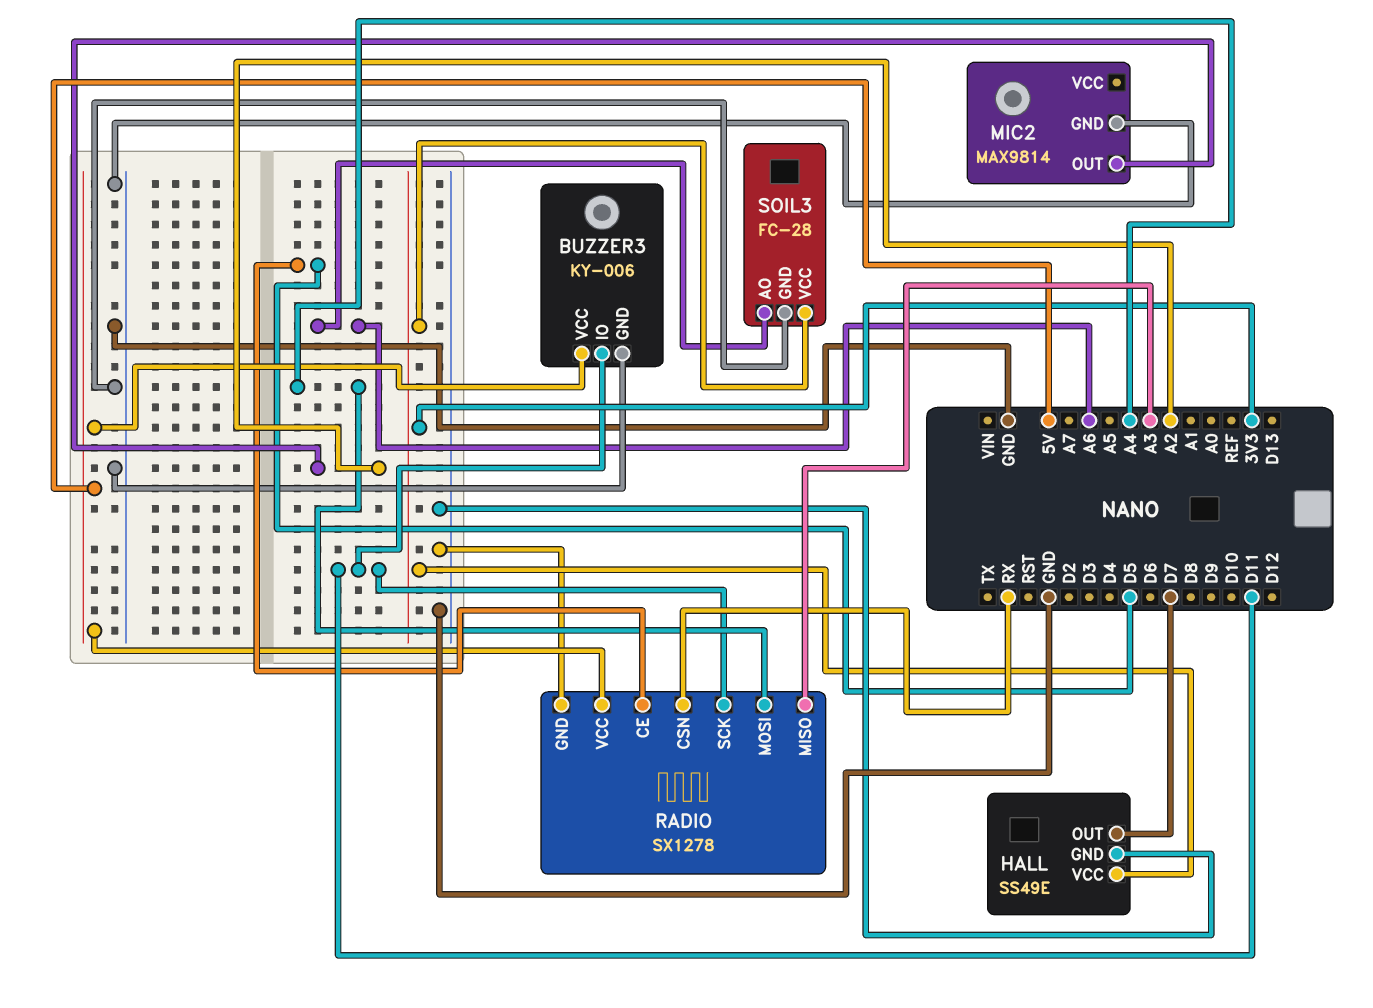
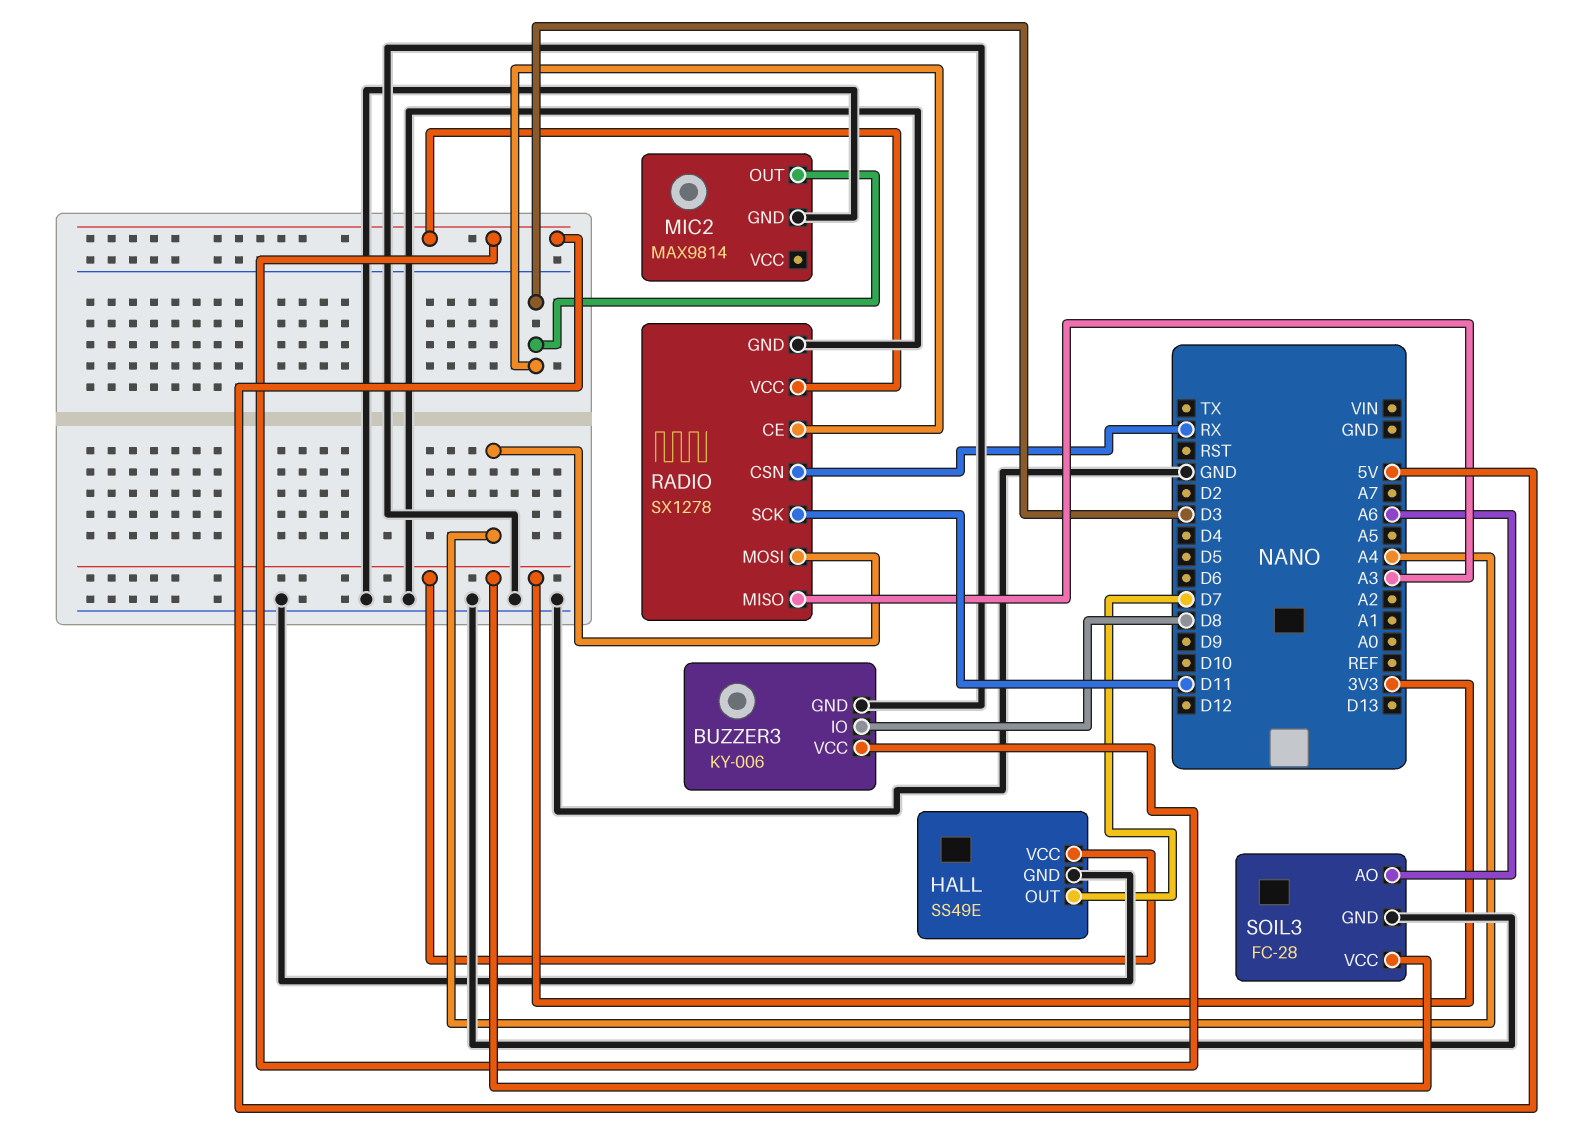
BUZZER3 pin IO: D11 -> D8
MIC2 pin OUT: A2 -> D3
RADIO pin CE: D5 -> D3

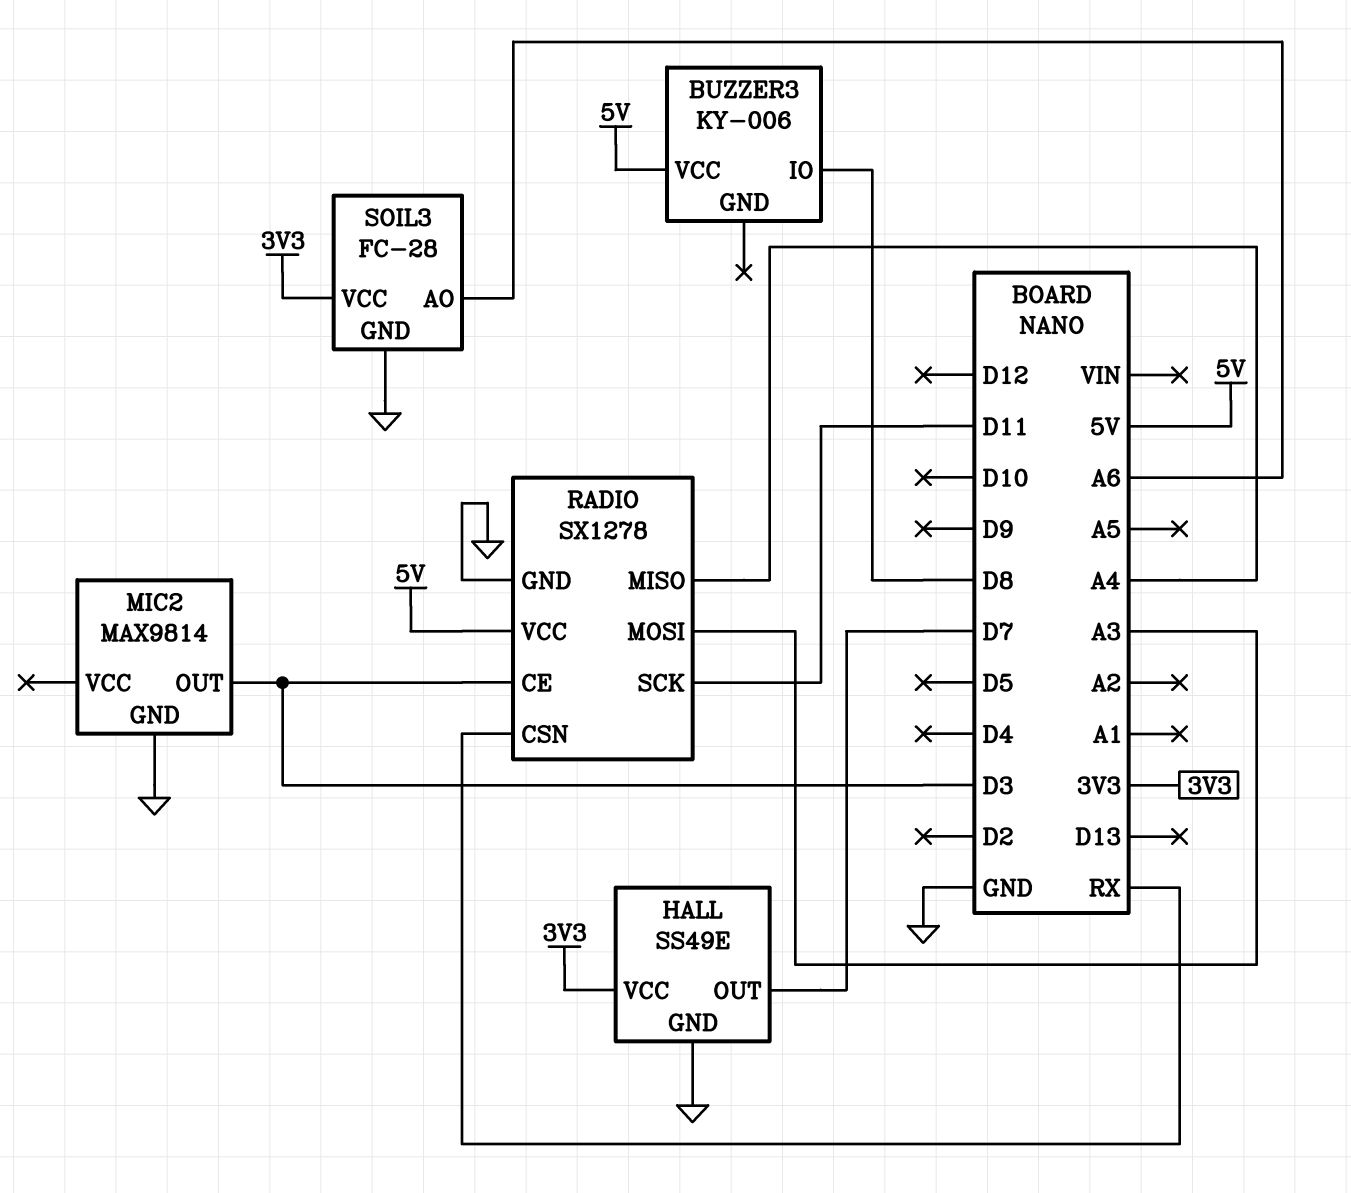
BUZZER3 pin GND: GND -> none
RADIO pin MISO: A3 -> A4
RADIO pin MOSI: A4 -> A3

